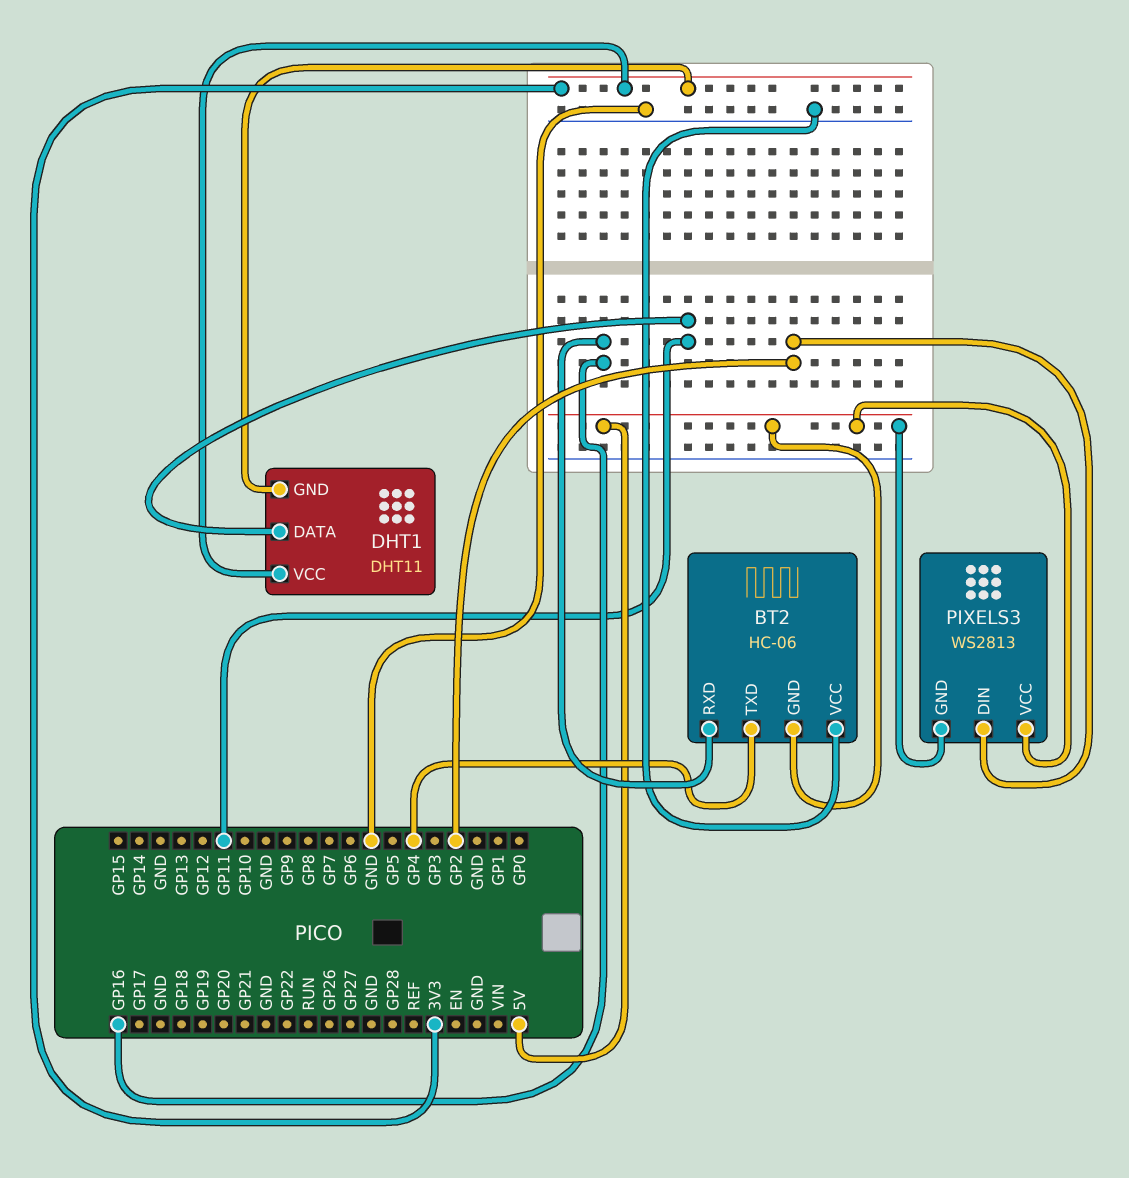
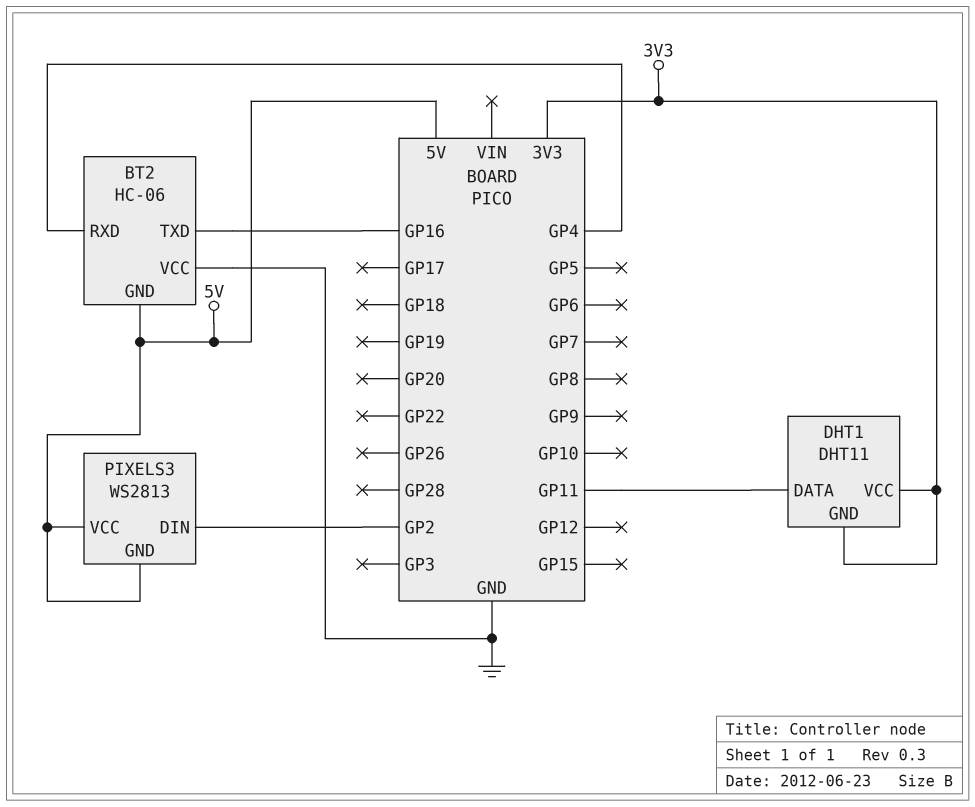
BT2 pin RXD: GP16 -> GP4
BT2 pin TXD: GP4 -> GP16

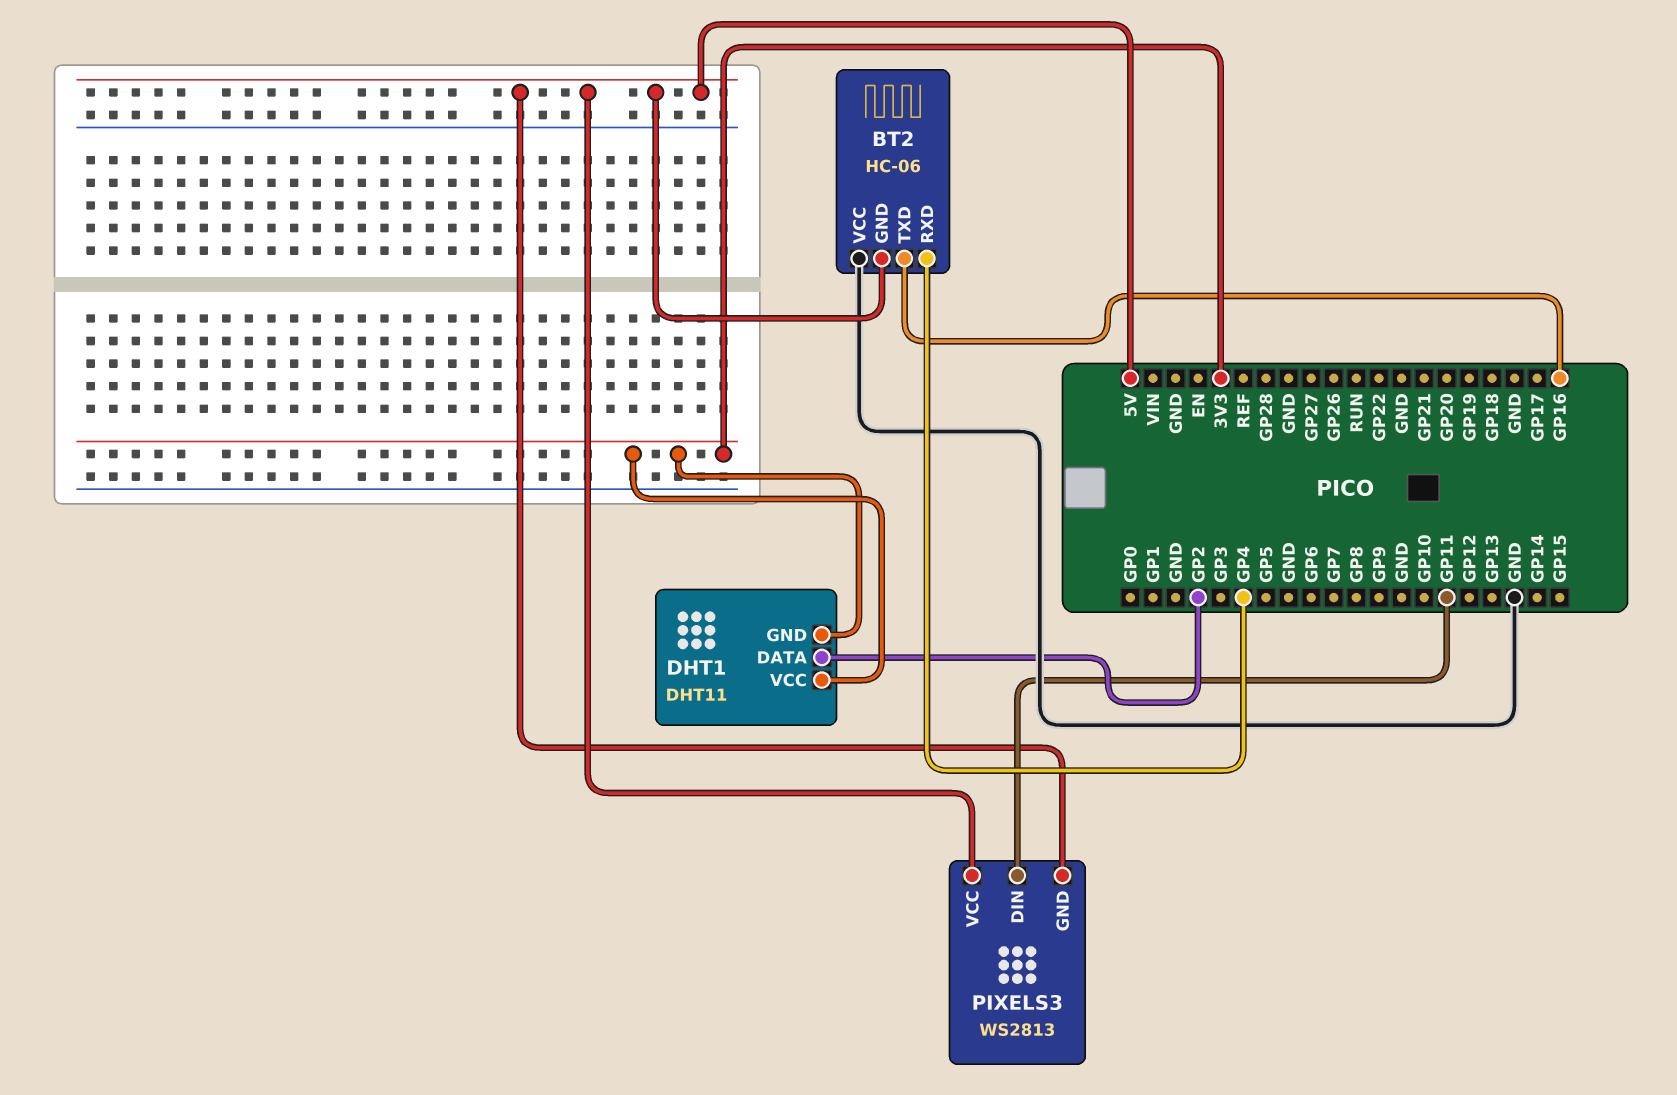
DHT1 pin DATA: GP11 -> GP2
PIXELS3 pin DIN: GP2 -> GP11

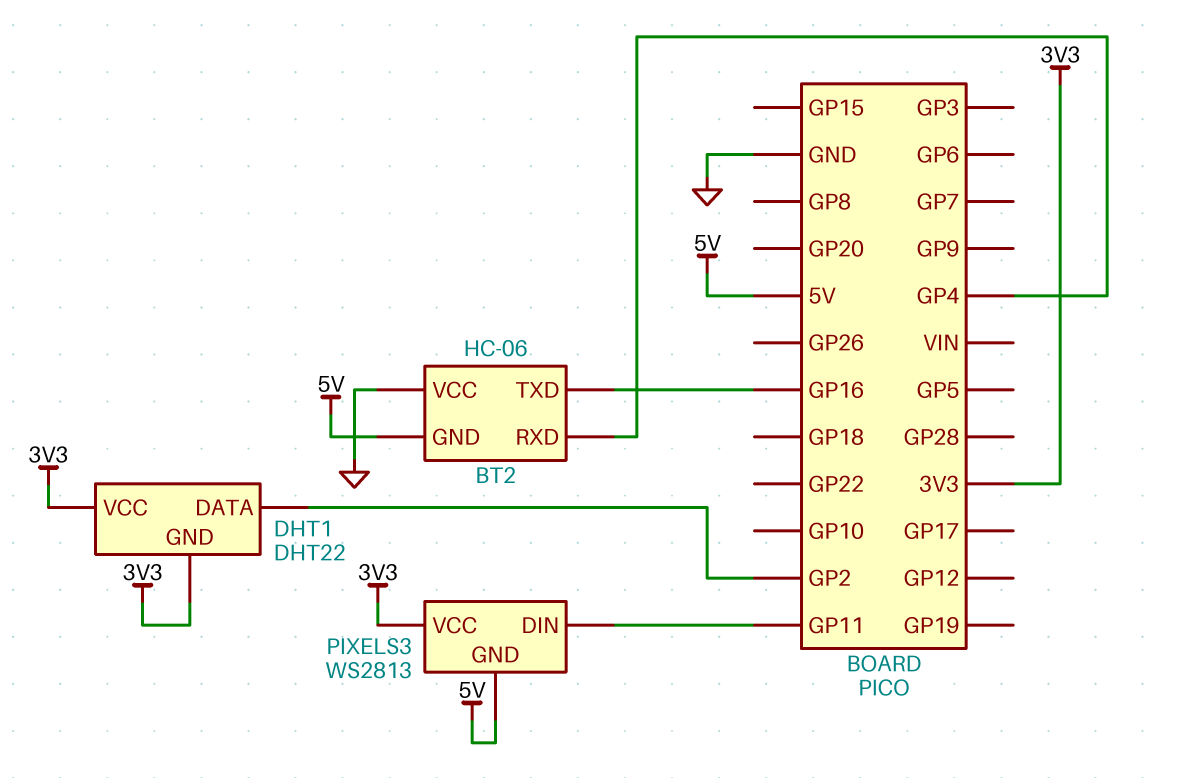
DHT1: DHT11 -> DHT22
PIXELS3 pin VCC: 5V -> 3V3

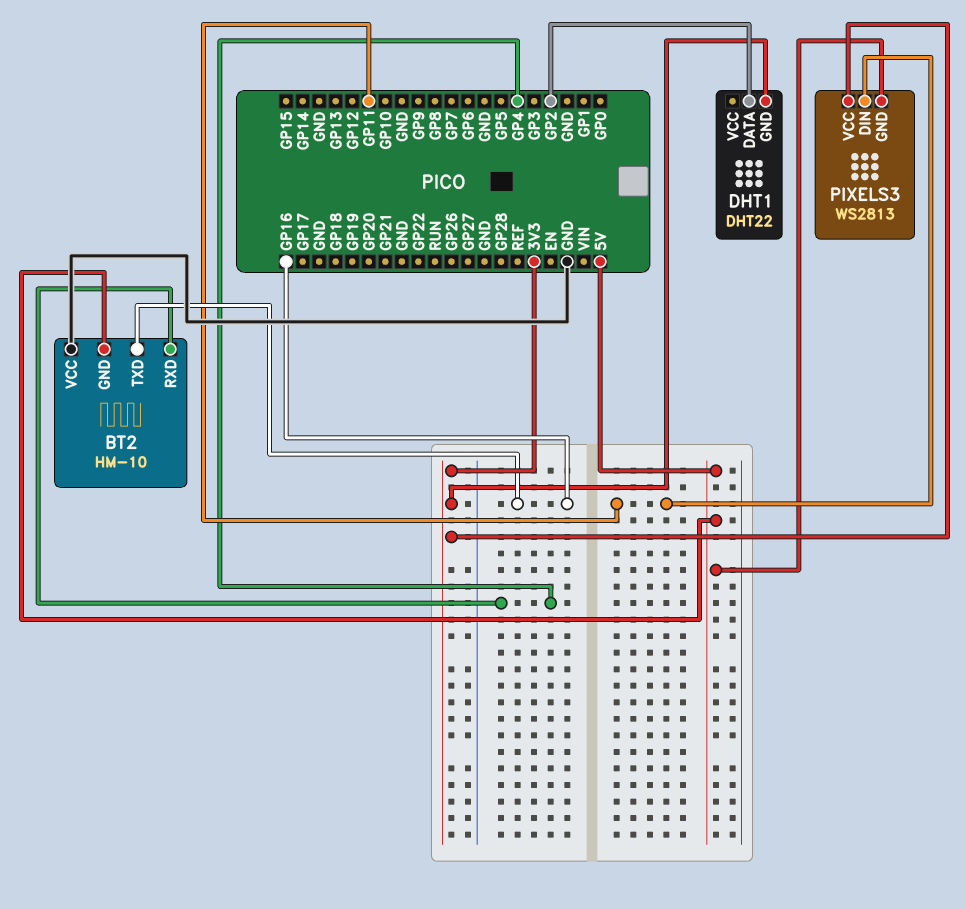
BT2: HC-06 -> HM-10
DHT1 pin VCC: 3V3 -> none

